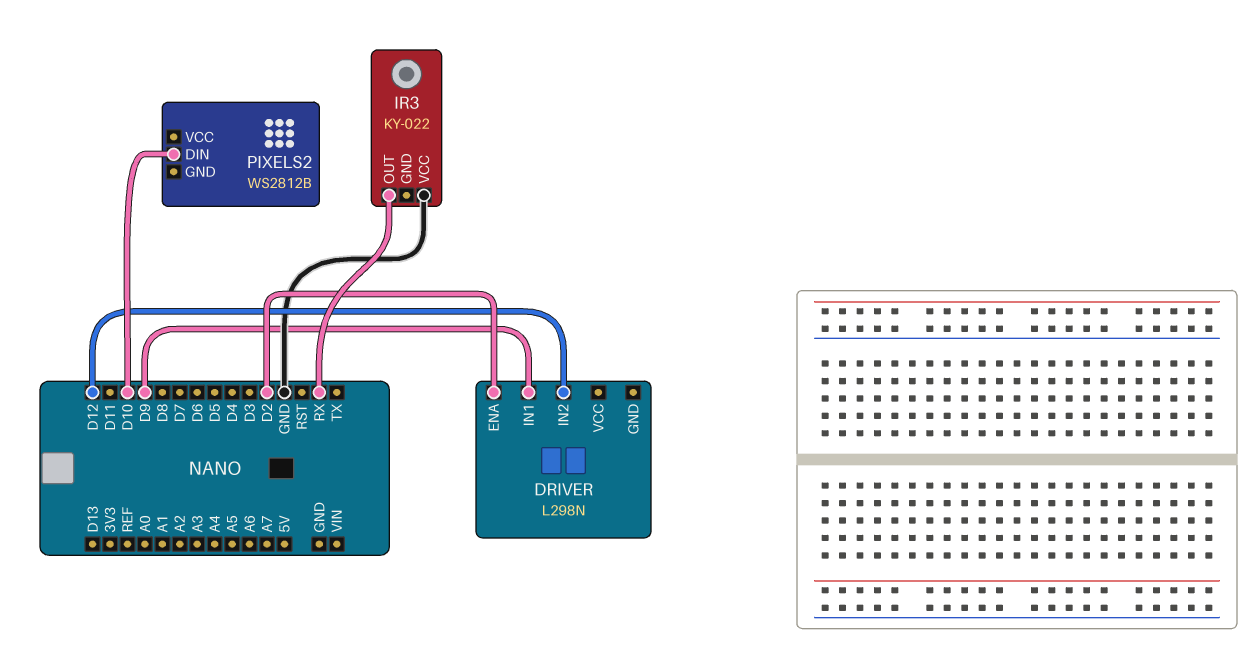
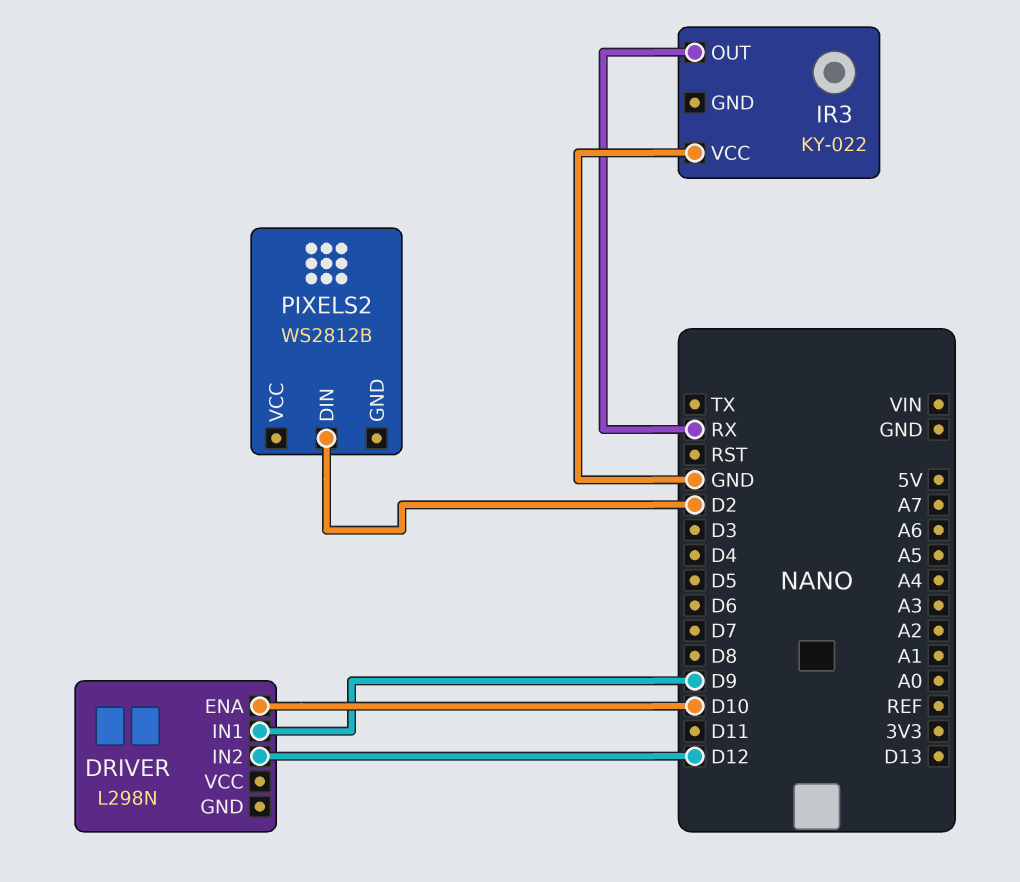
DRIVER pin ENA: D2 -> D10
PIXELS2 pin DIN: D10 -> D2

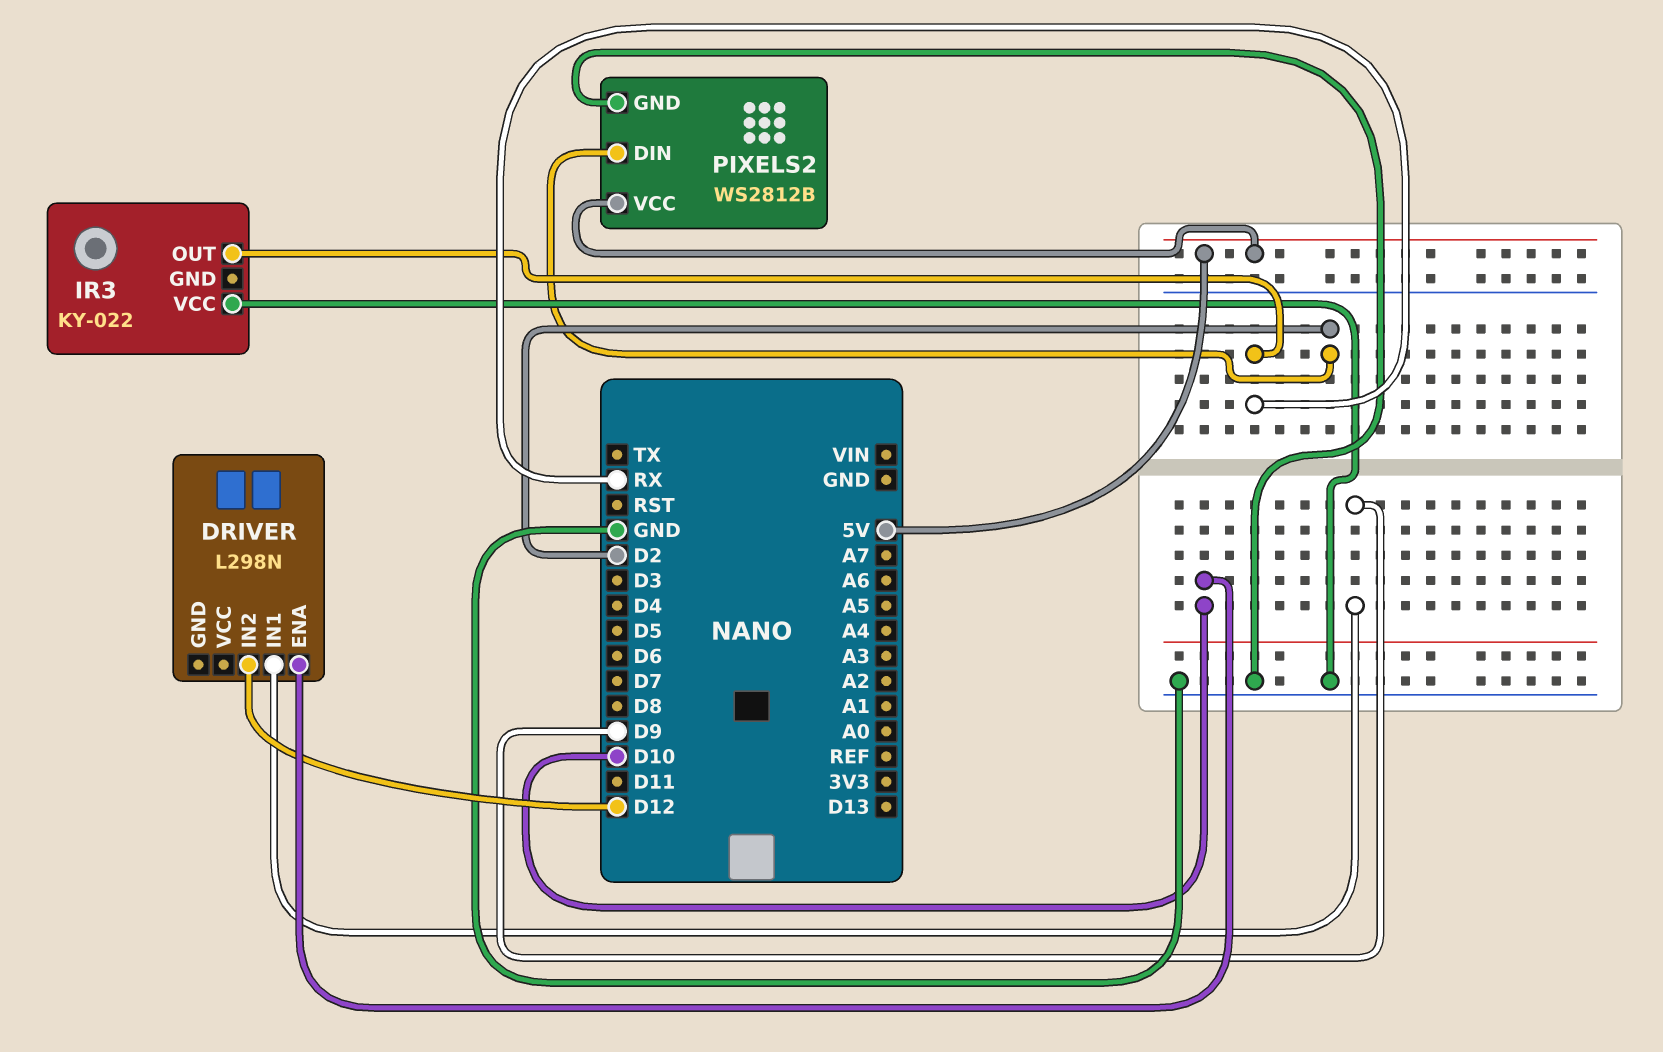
PIXELS2 pin GND: none -> GND
PIXELS2 pin VCC: none -> 5V

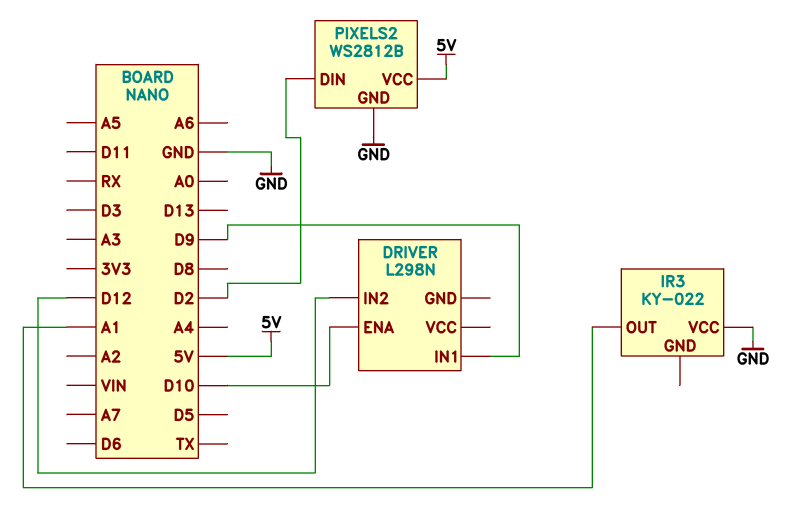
IR3 pin OUT: RX -> A1

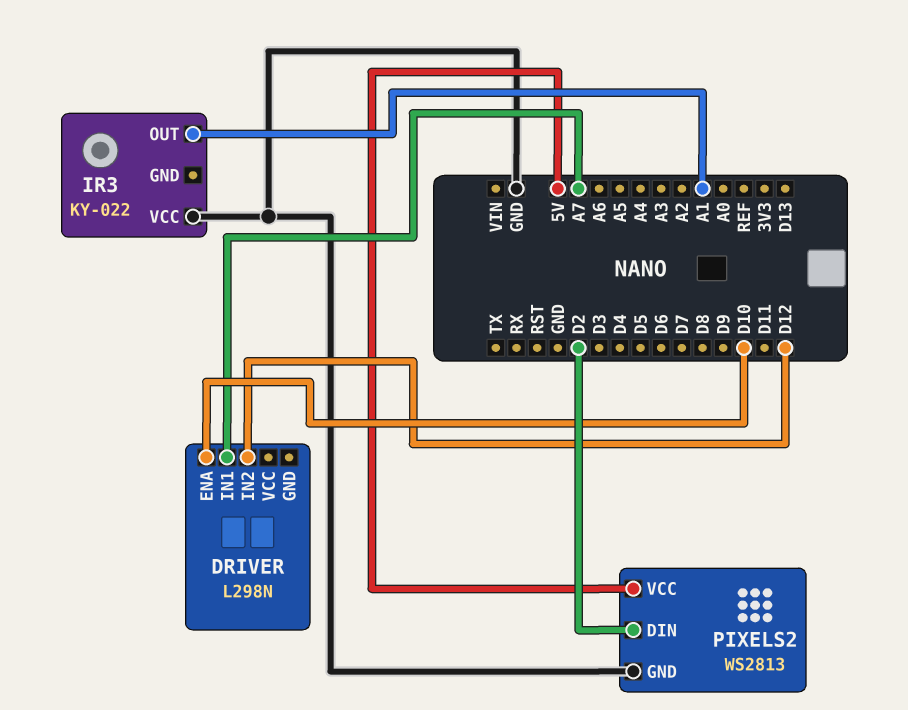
DRIVER pin IN1: D9 -> A7
PIXELS2: WS2812B -> WS2813

